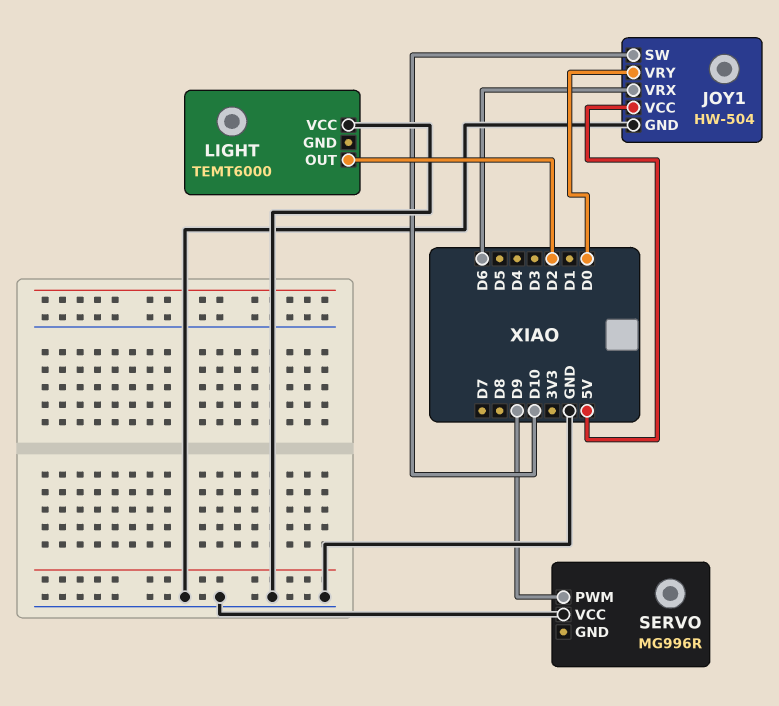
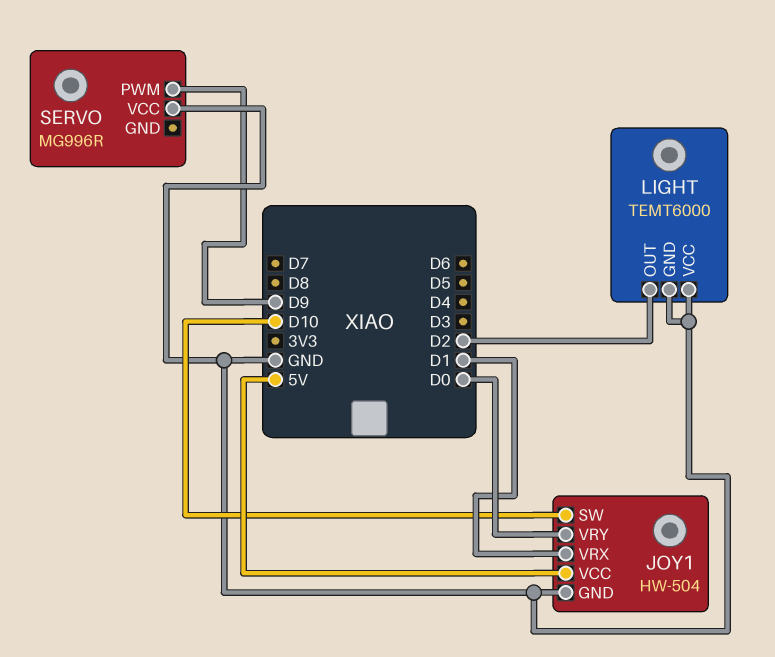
JOY1 pin VRX: D6 -> D1
LIGHT pin GND: none -> GND

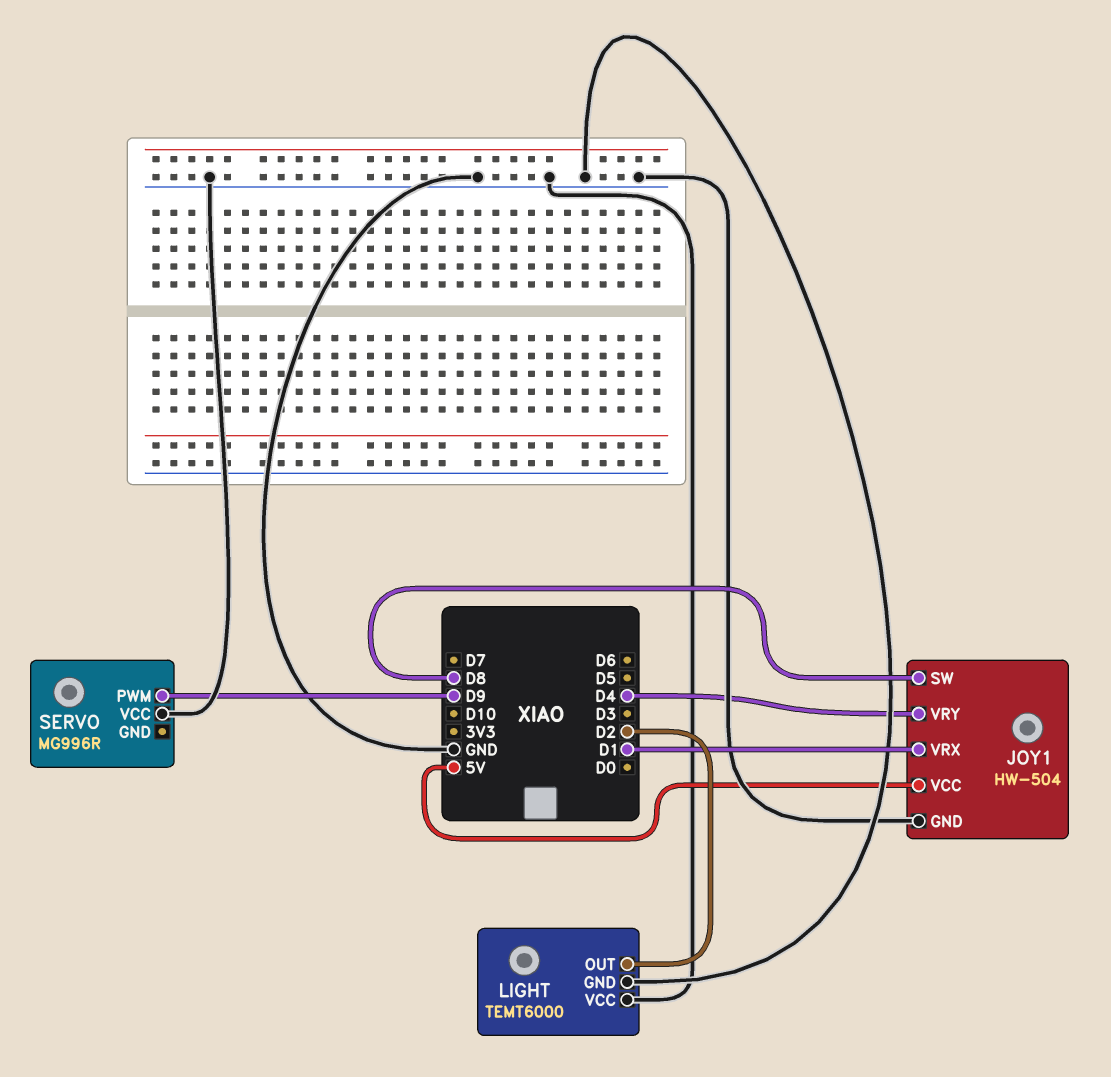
JOY1 pin SW: D10 -> D8
JOY1 pin VRY: D0 -> D4

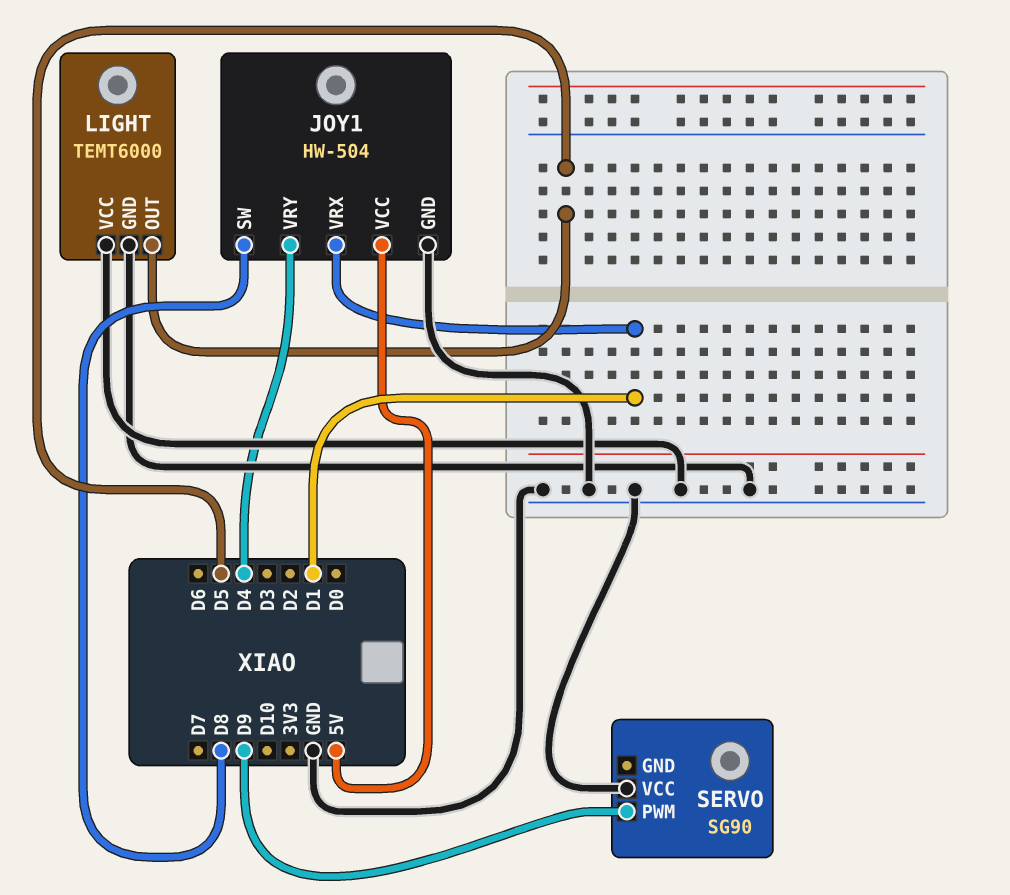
LIGHT pin OUT: D2 -> D5
SERVO: MG996R -> SG90

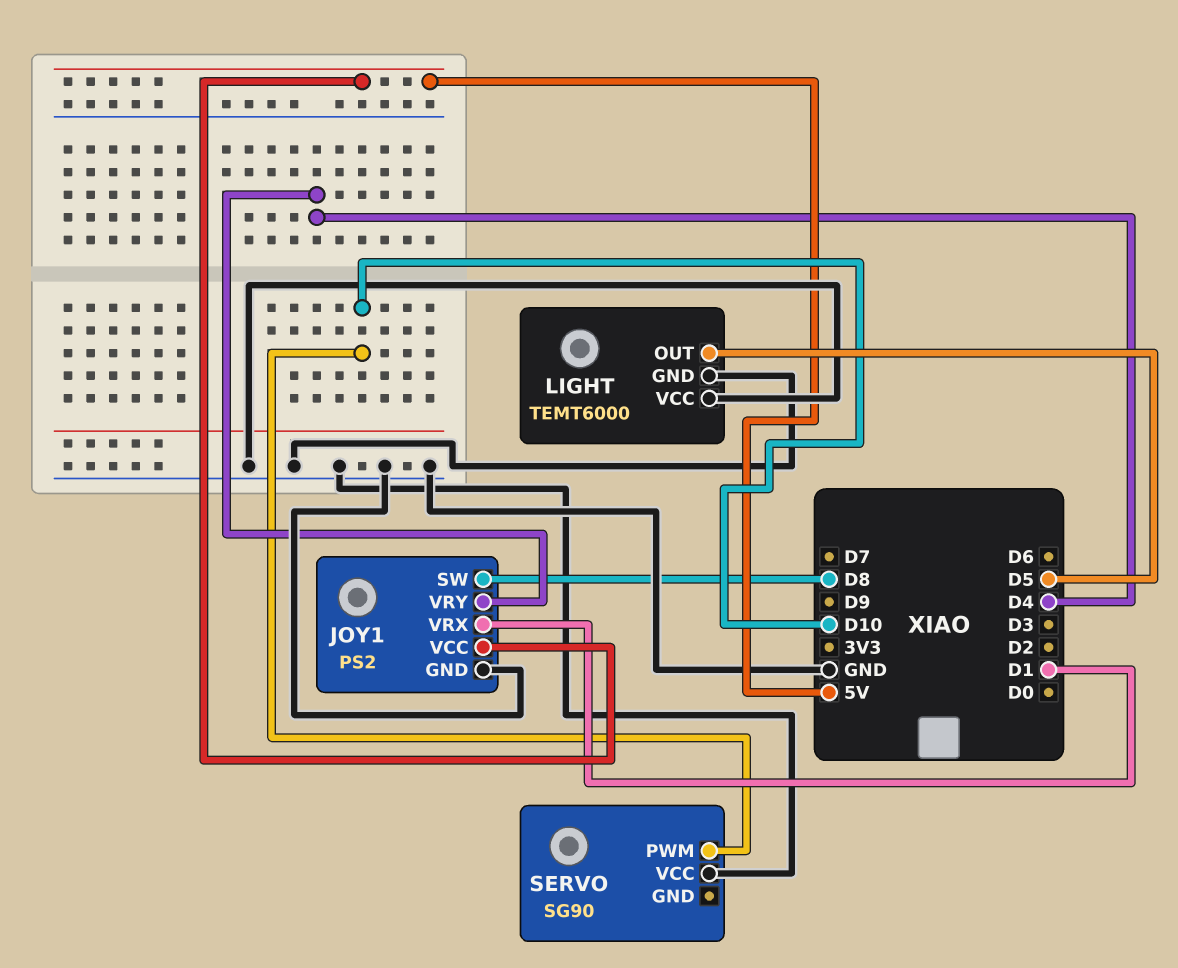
JOY1: HW-504 -> PS2
SERVO pin PWM: D9 -> D10

